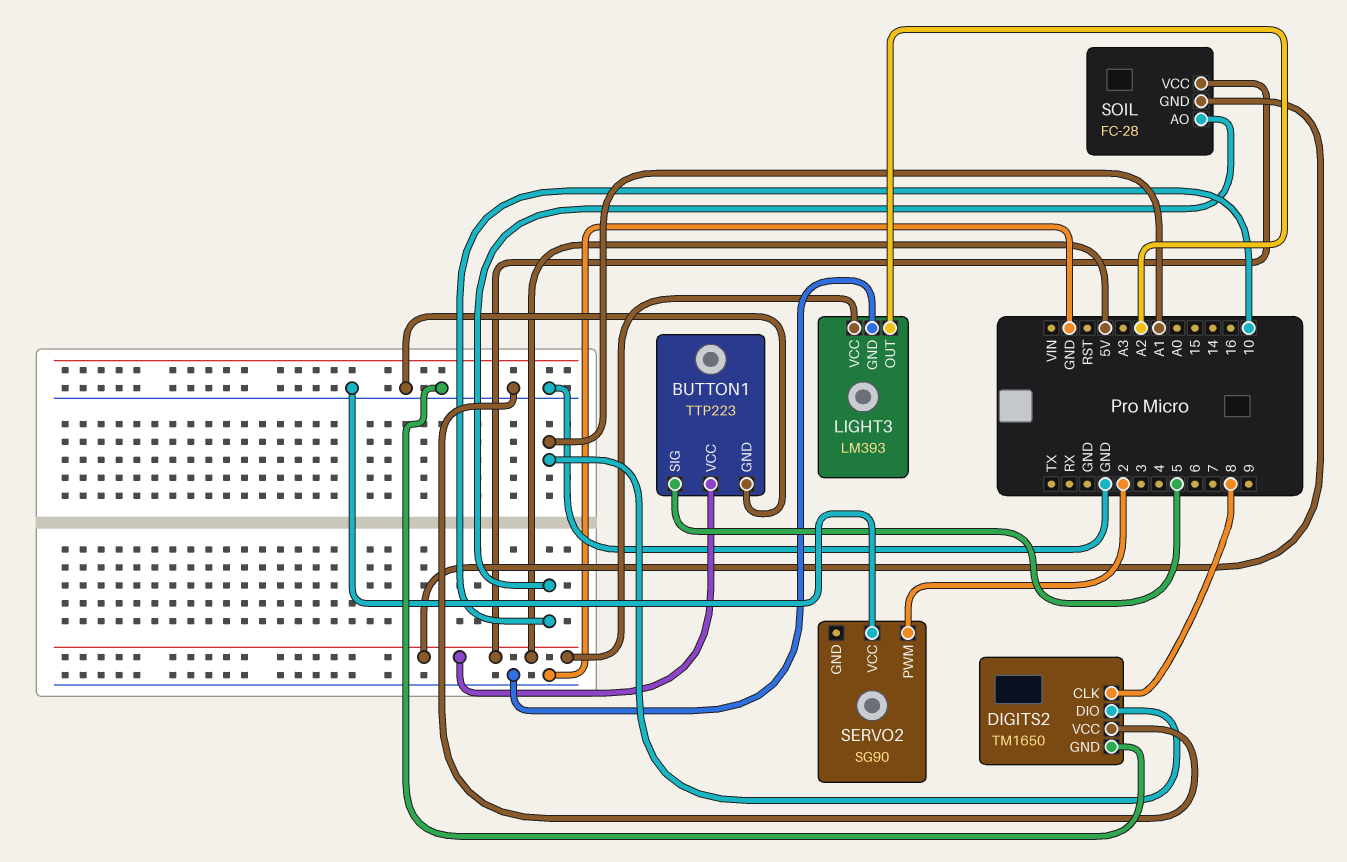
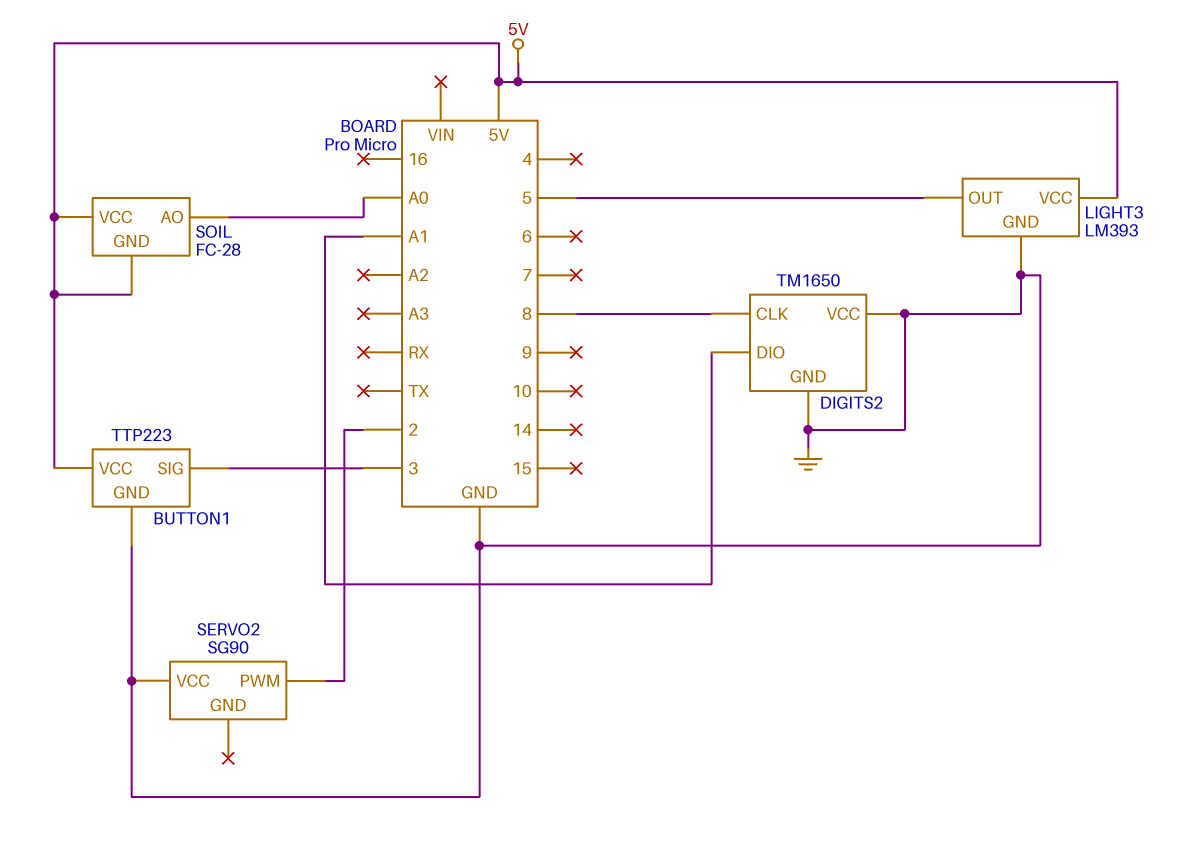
BUTTON1 pin SIG: 5 -> 3
LIGHT3 pin OUT: A2 -> 5
SOIL pin AO: 10 -> A0

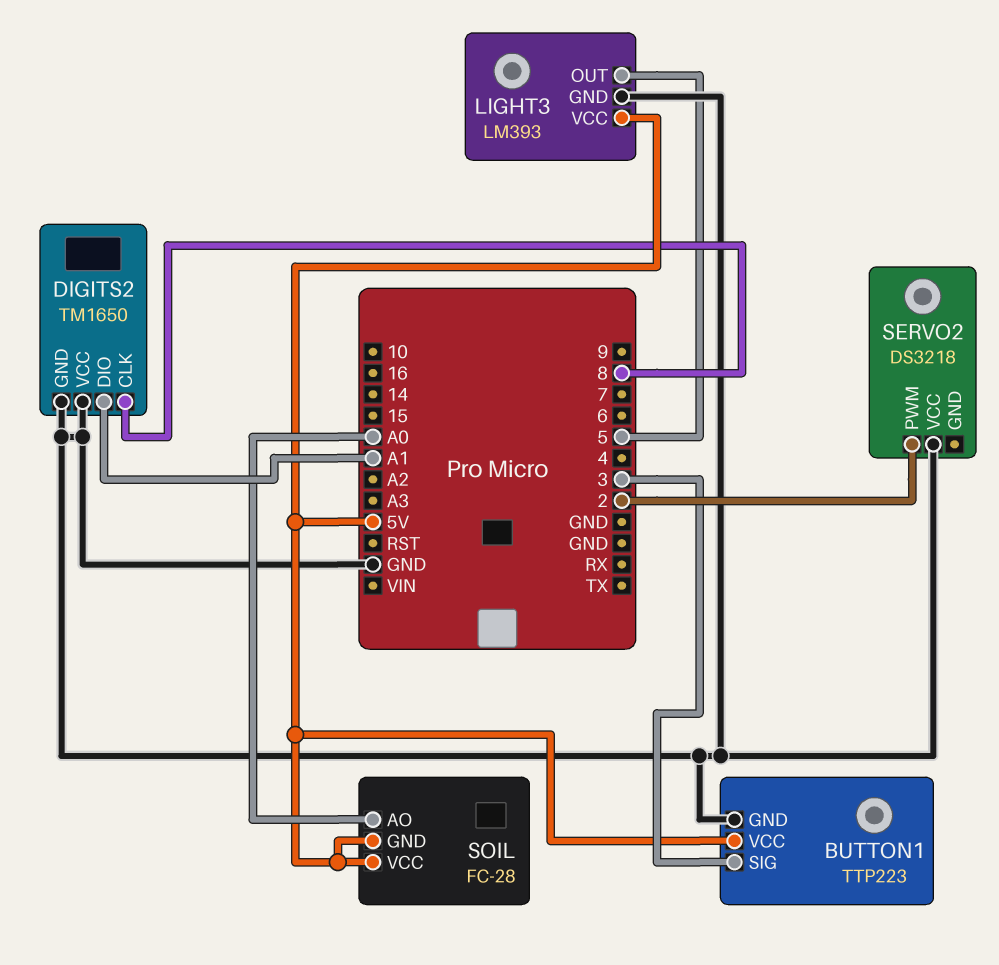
SERVO2: SG90 -> DS3218

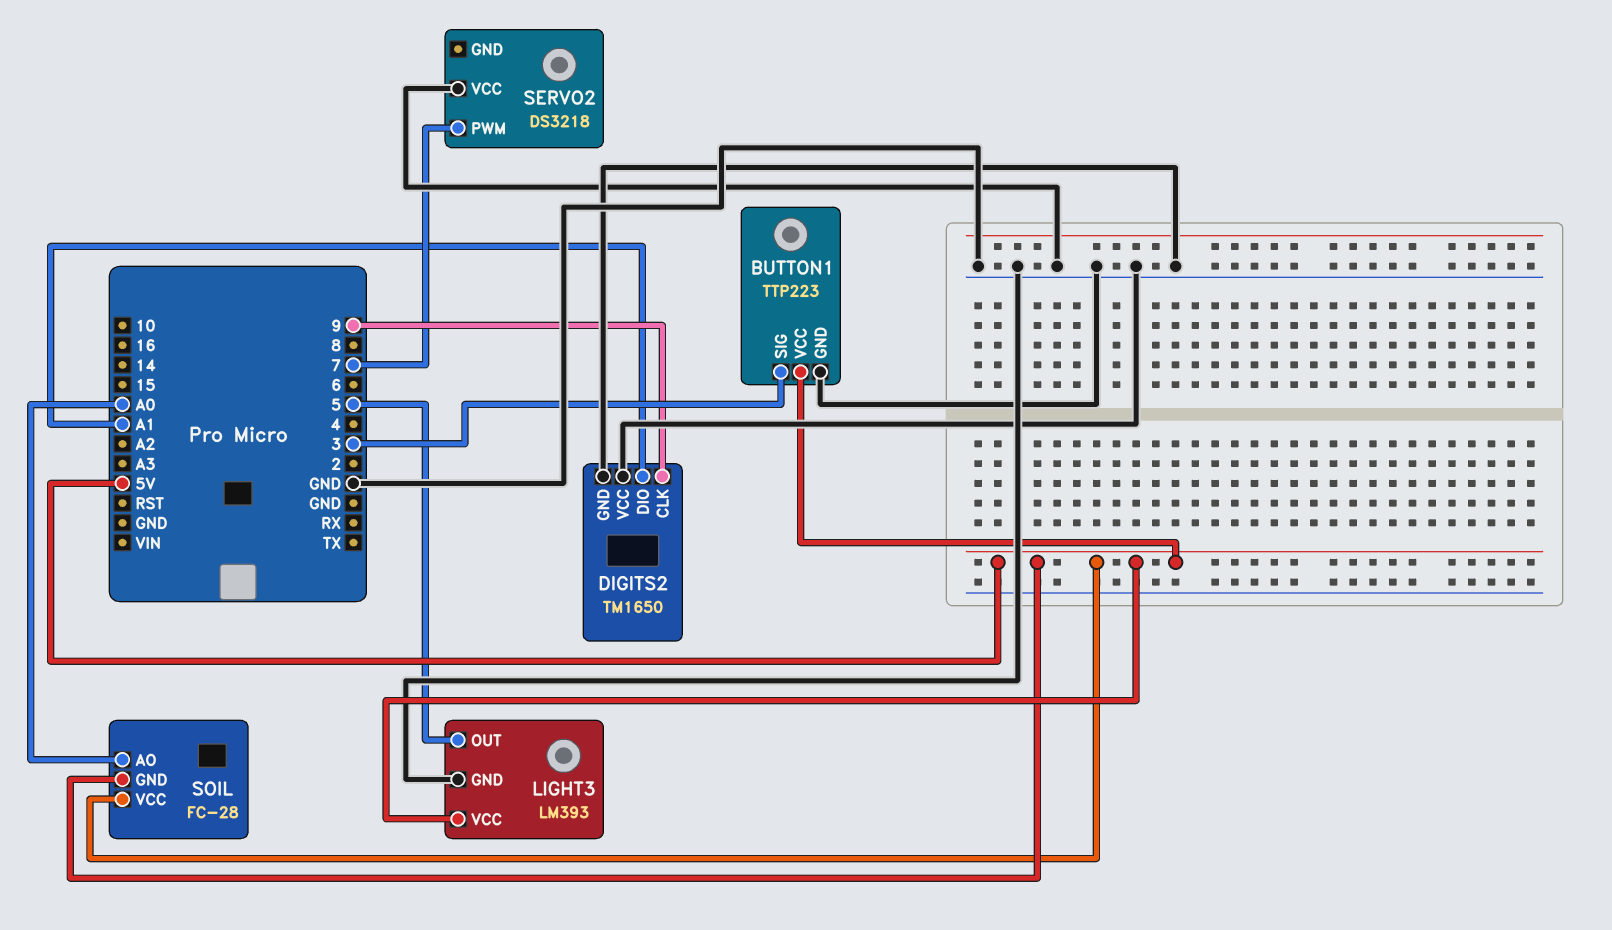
DIGITS2 pin CLK: 8 -> 9
SERVO2 pin PWM: 2 -> 7

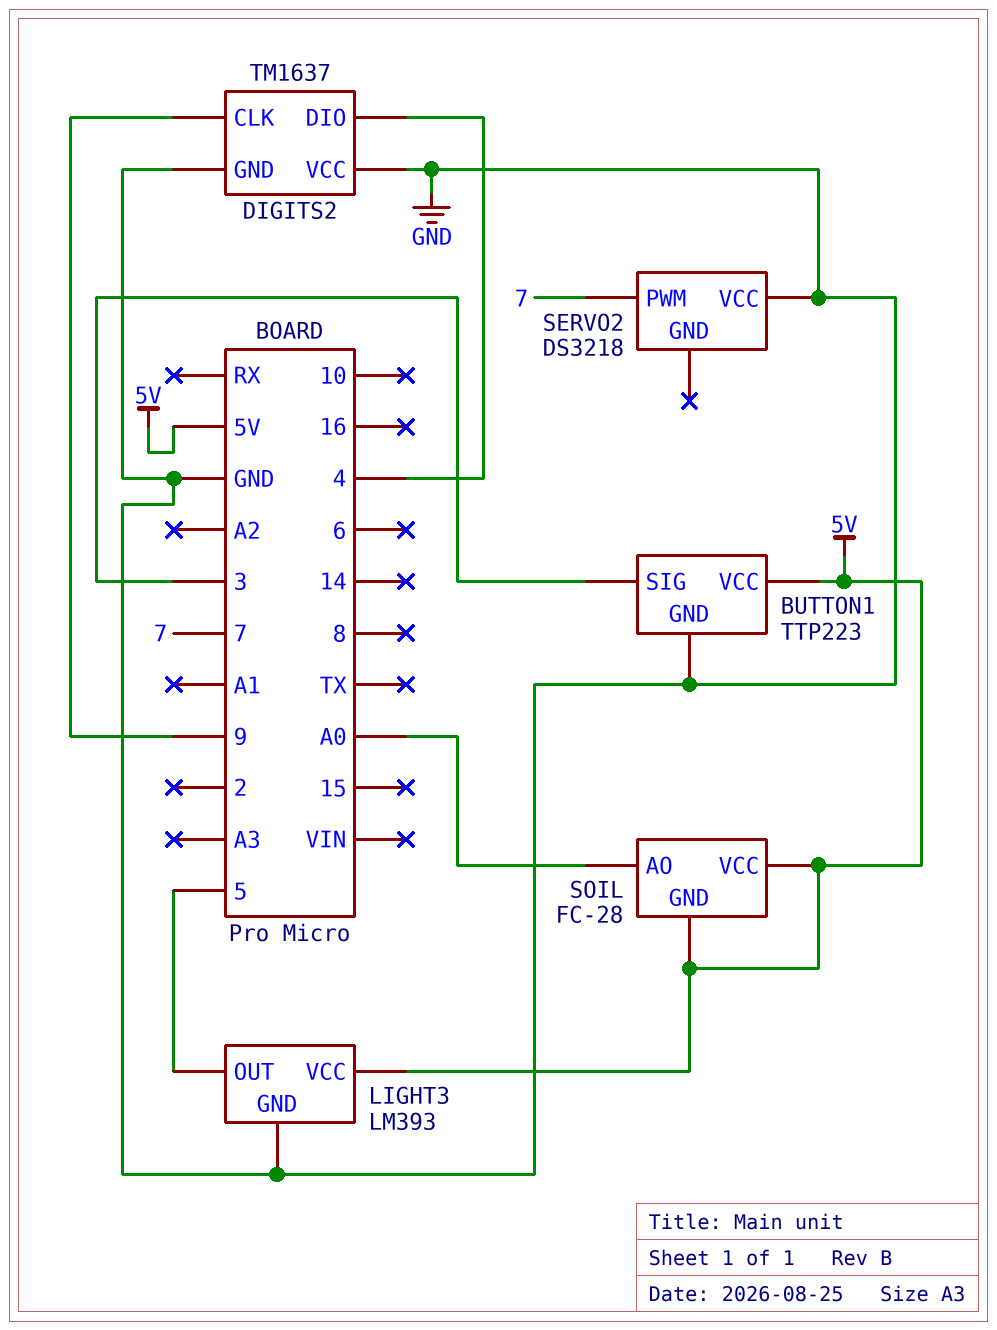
DIGITS2: TM1650 -> TM1637
DIGITS2 pin DIO: A1 -> 4

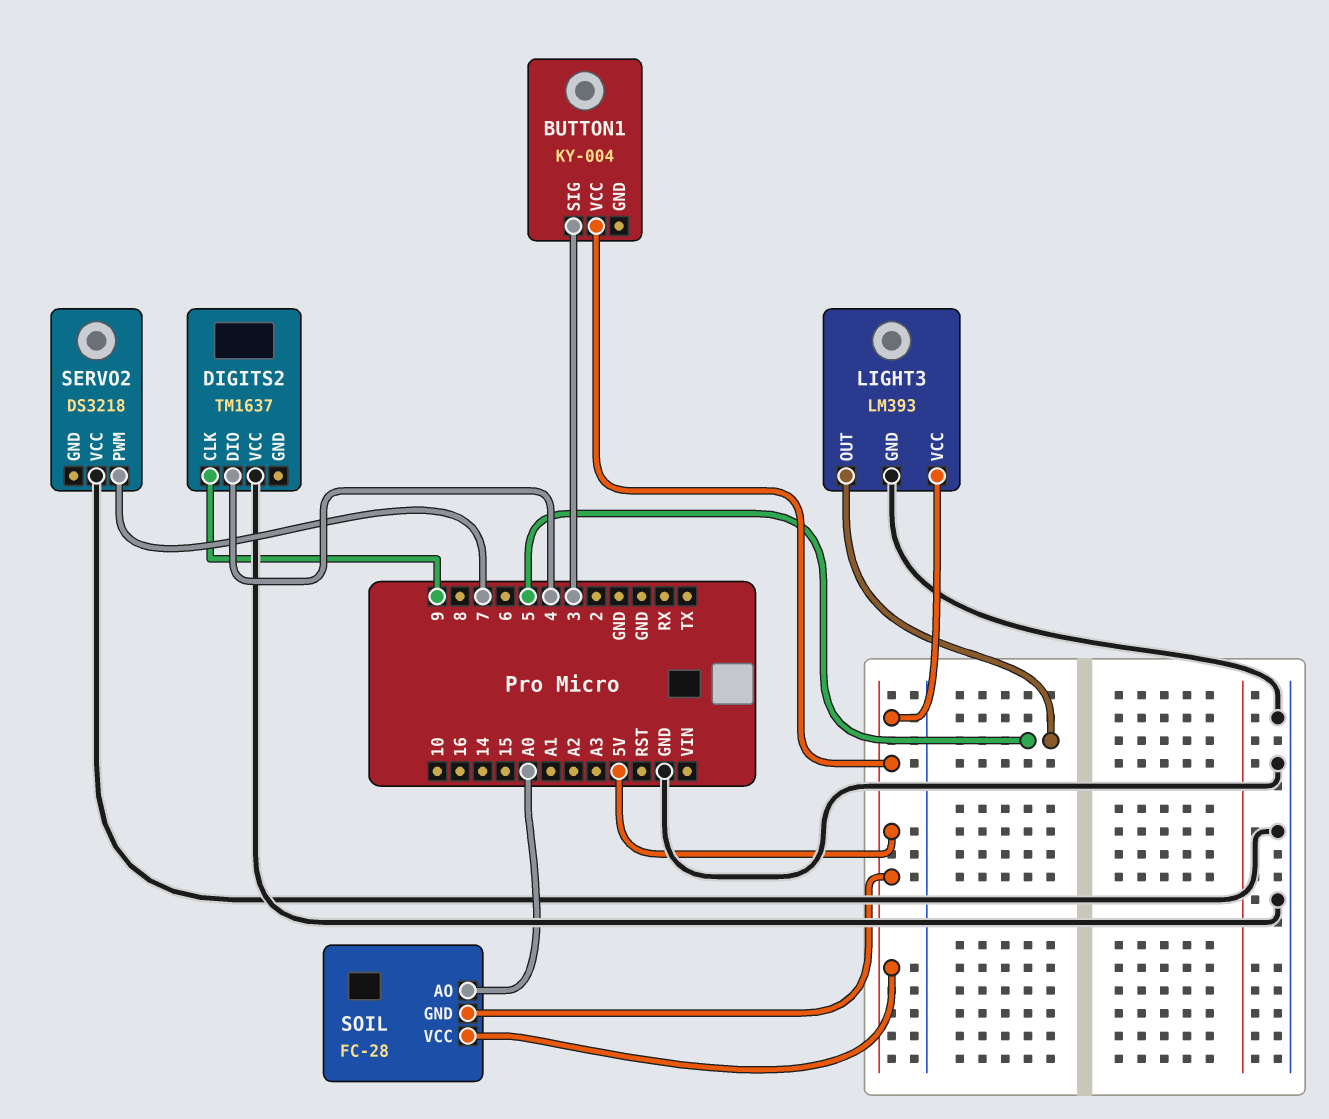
BUTTON1: TTP223 -> KY-004
BUTTON1 pin GND: GND -> none
DIGITS2 pin GND: GND -> none

